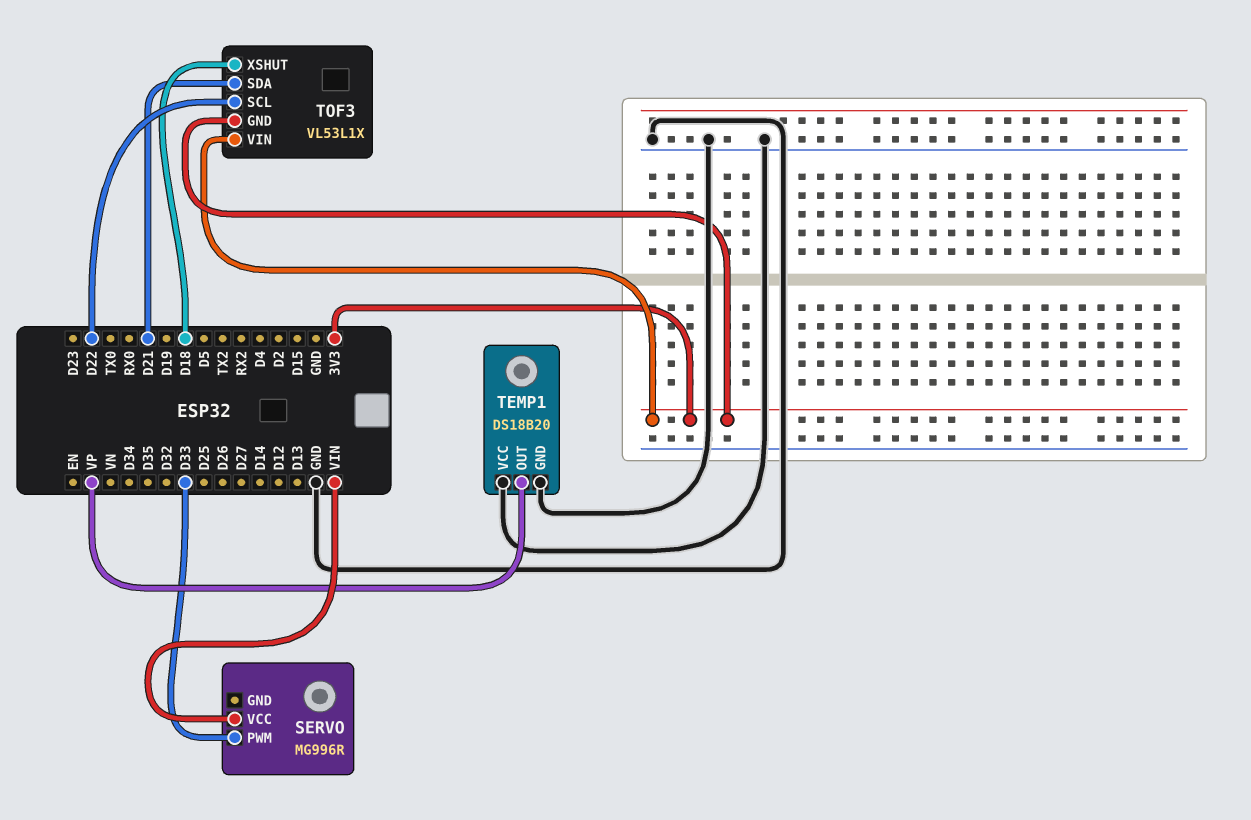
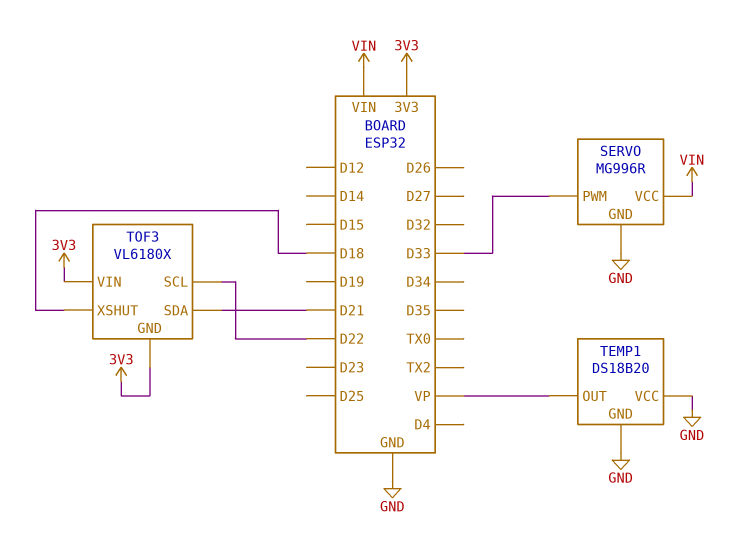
SERVO pin GND: none -> GND
TOF3: VL53L1X -> VL6180X

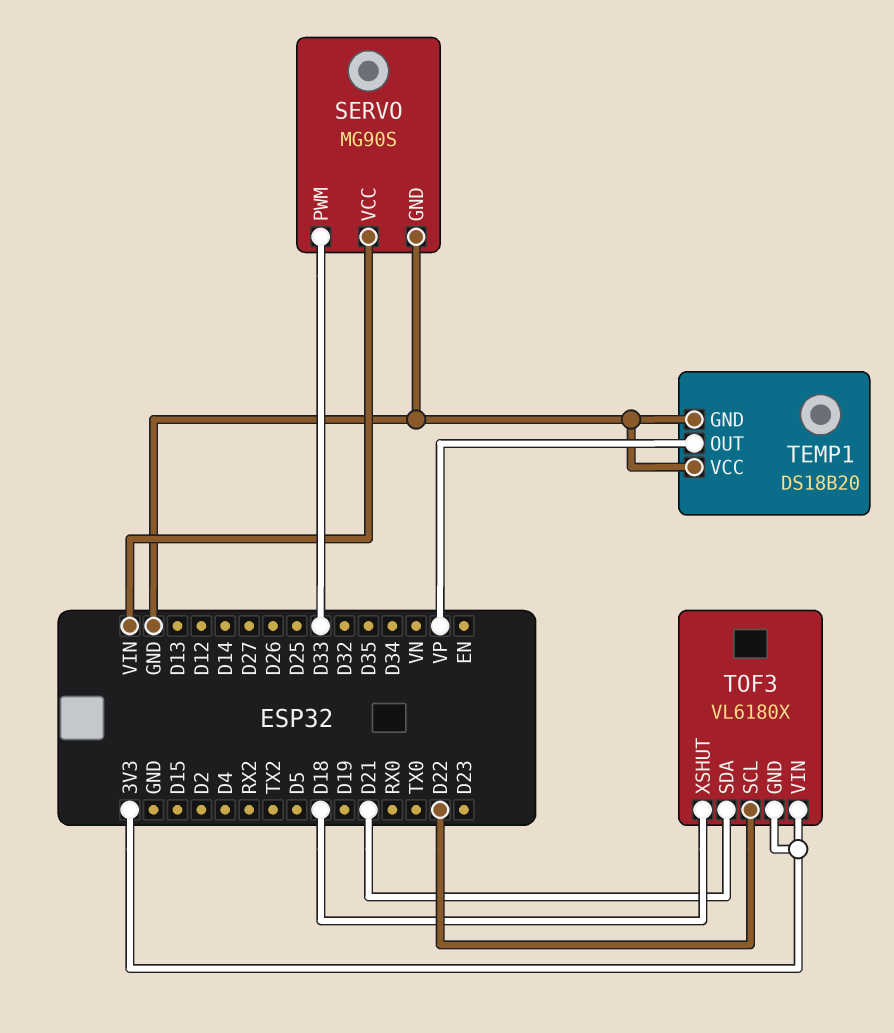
SERVO: MG996R -> MG90S

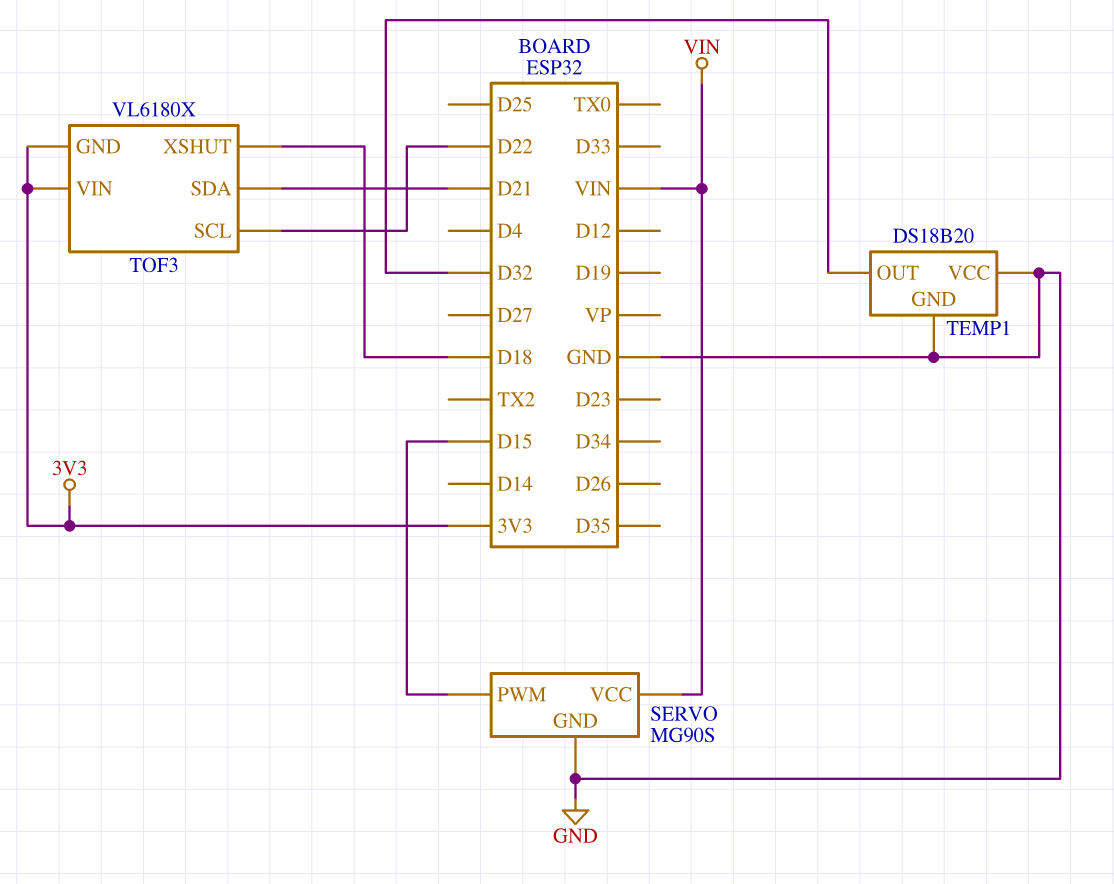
SERVO pin PWM: D33 -> D15
TEMP1 pin OUT: VP -> D32

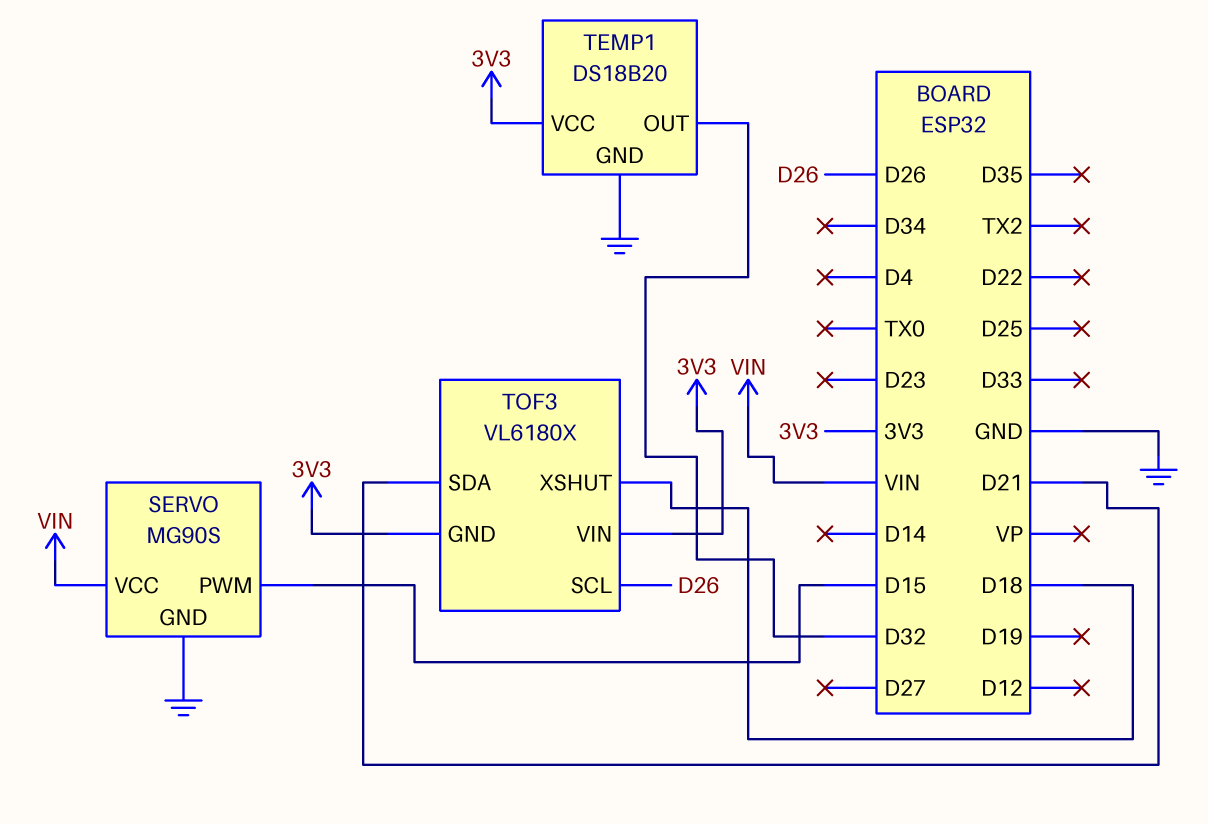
TEMP1 pin VCC: GND -> 3V3
TOF3 pin SCL: D22 -> D26

